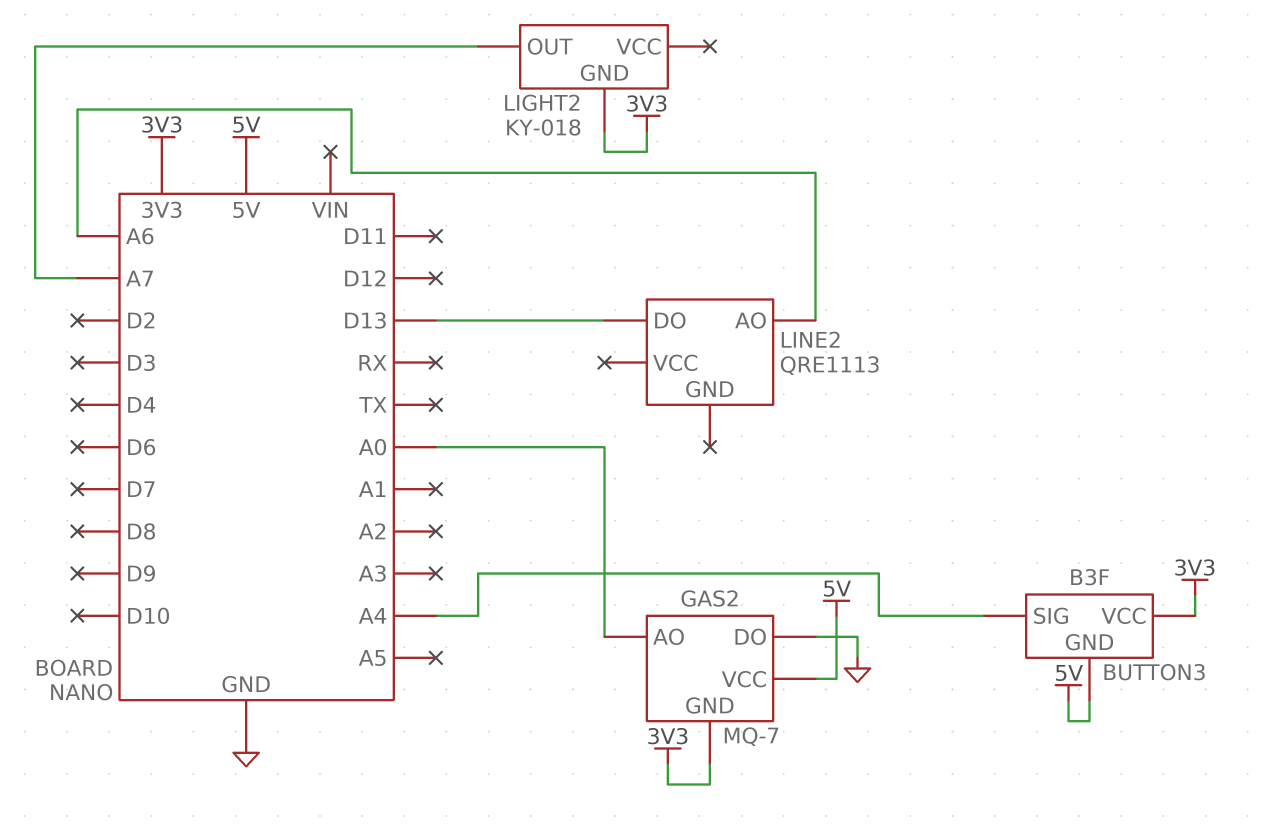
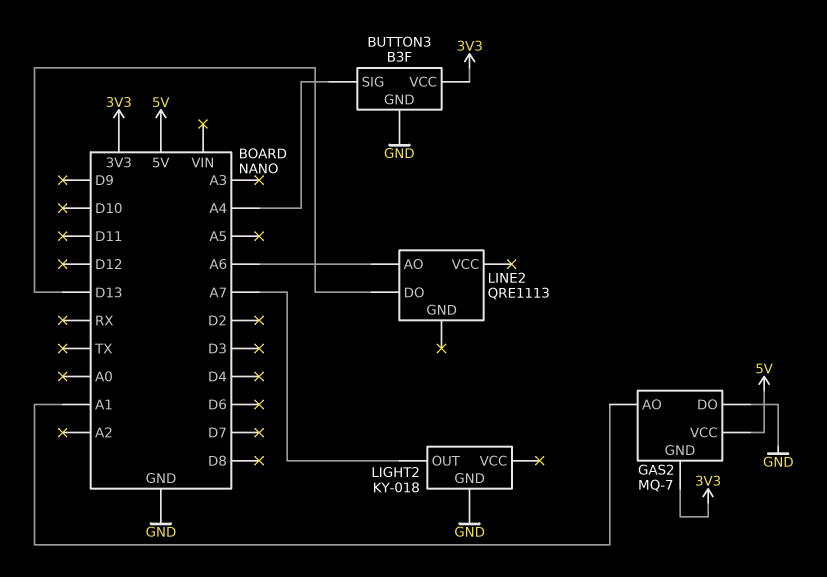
BUTTON3 pin GND: 5V -> GND
GAS2 pin AO: A0 -> A1
LIGHT2 pin GND: 3V3 -> GND

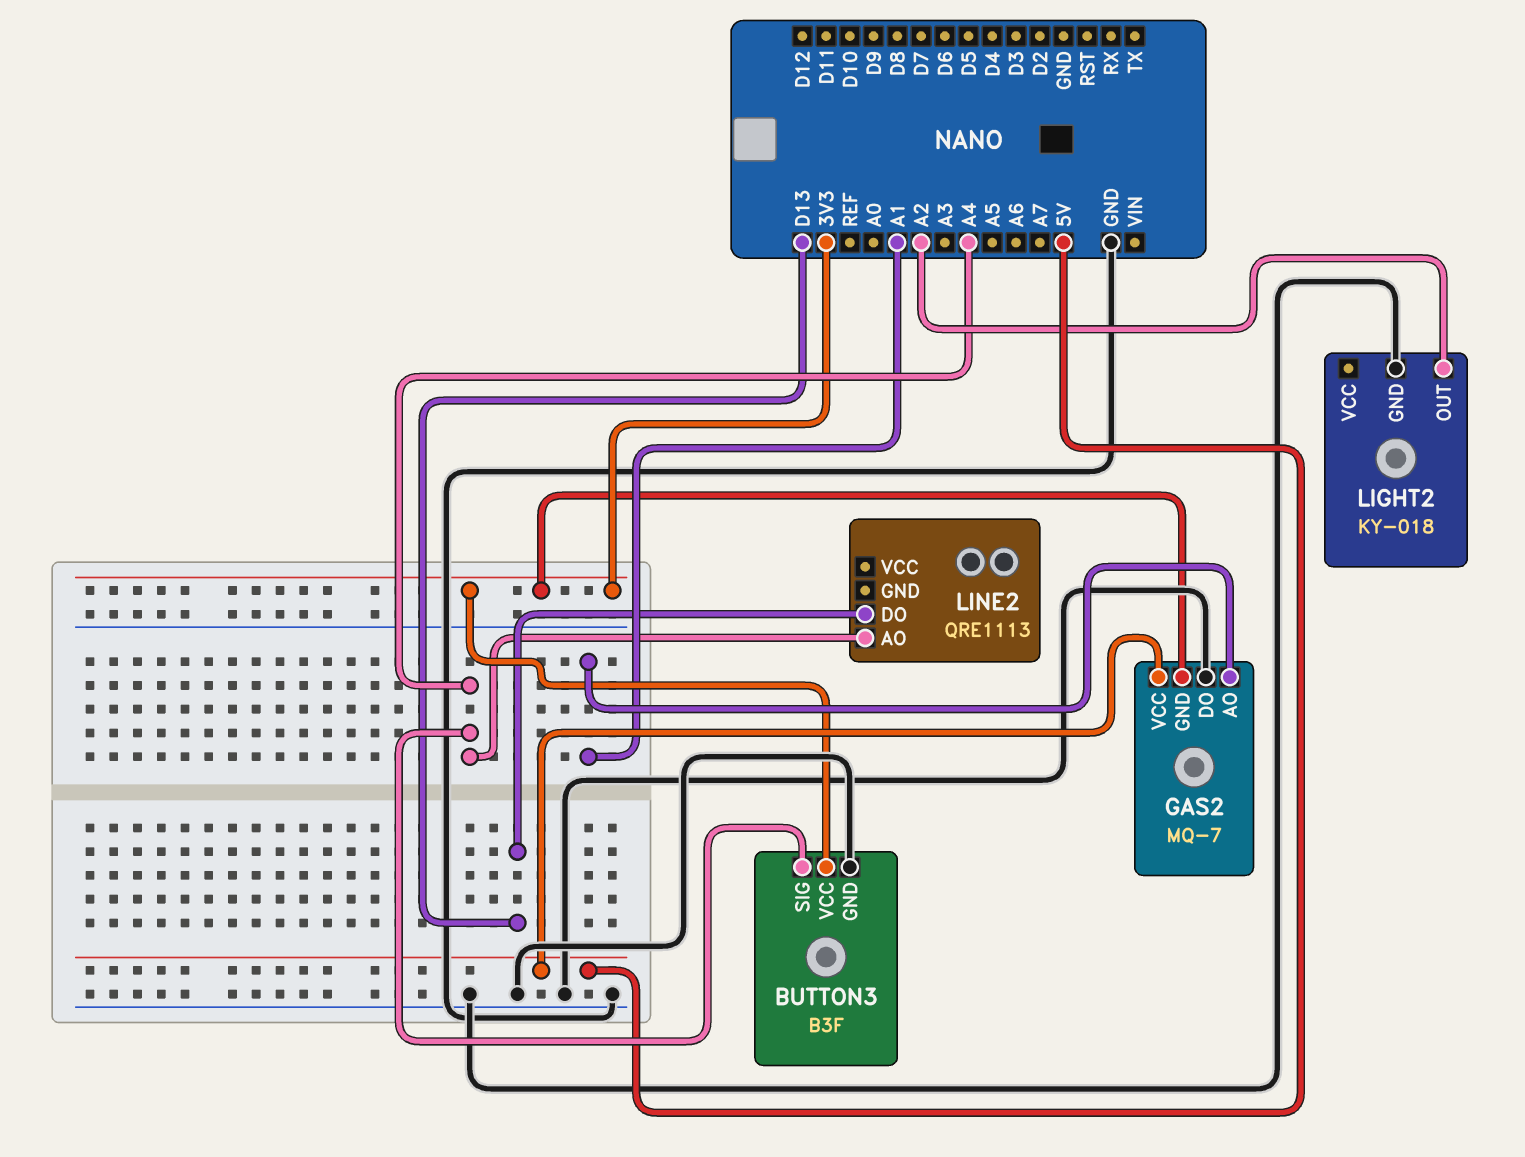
LIGHT2 pin OUT: A7 -> A2
LINE2 pin AO: A6 -> A4

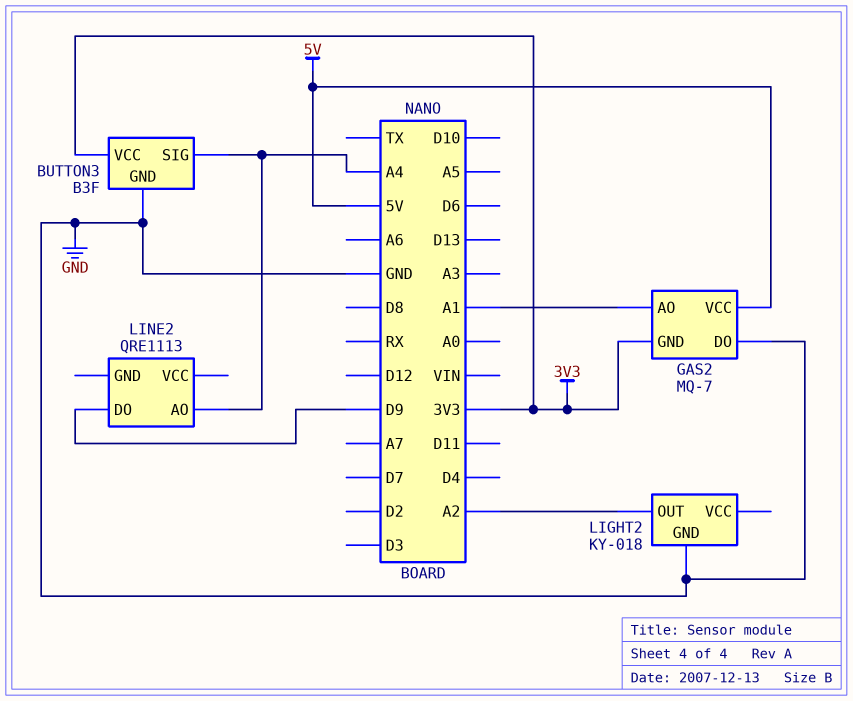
LINE2 pin DO: D13 -> D9

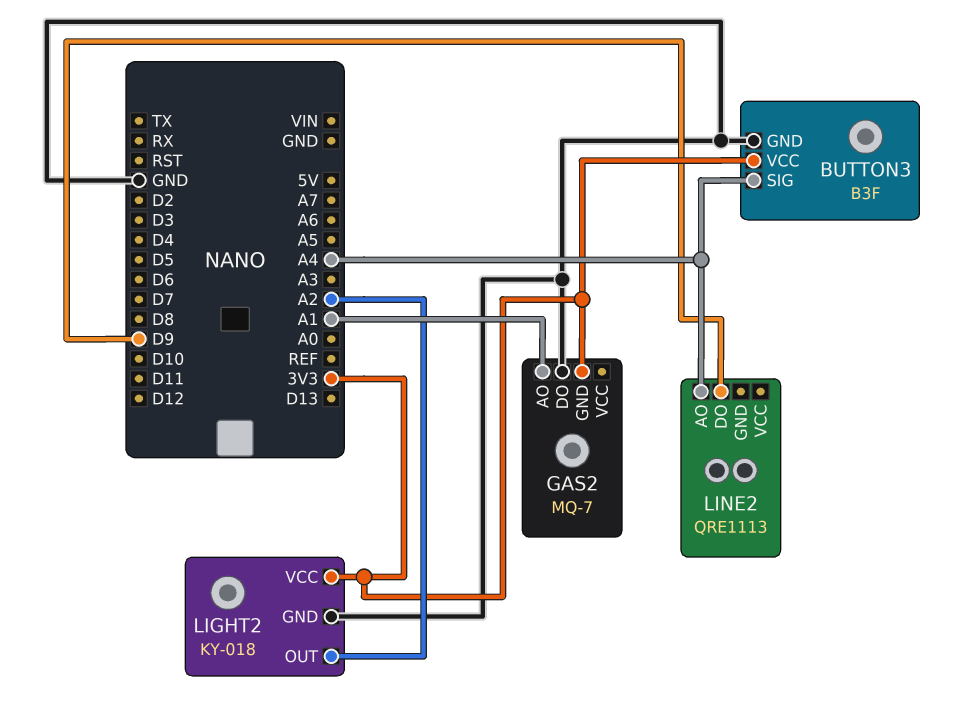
GAS2 pin VCC: 5V -> none
LIGHT2 pin VCC: none -> 3V3

